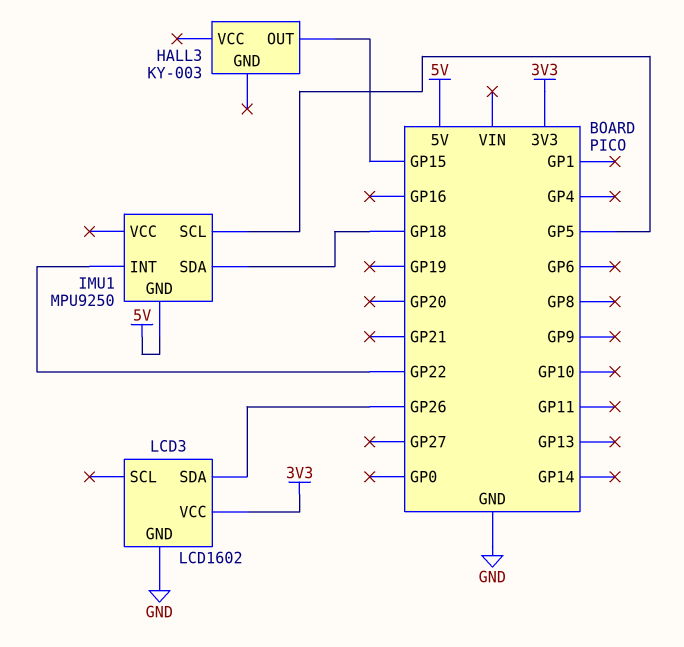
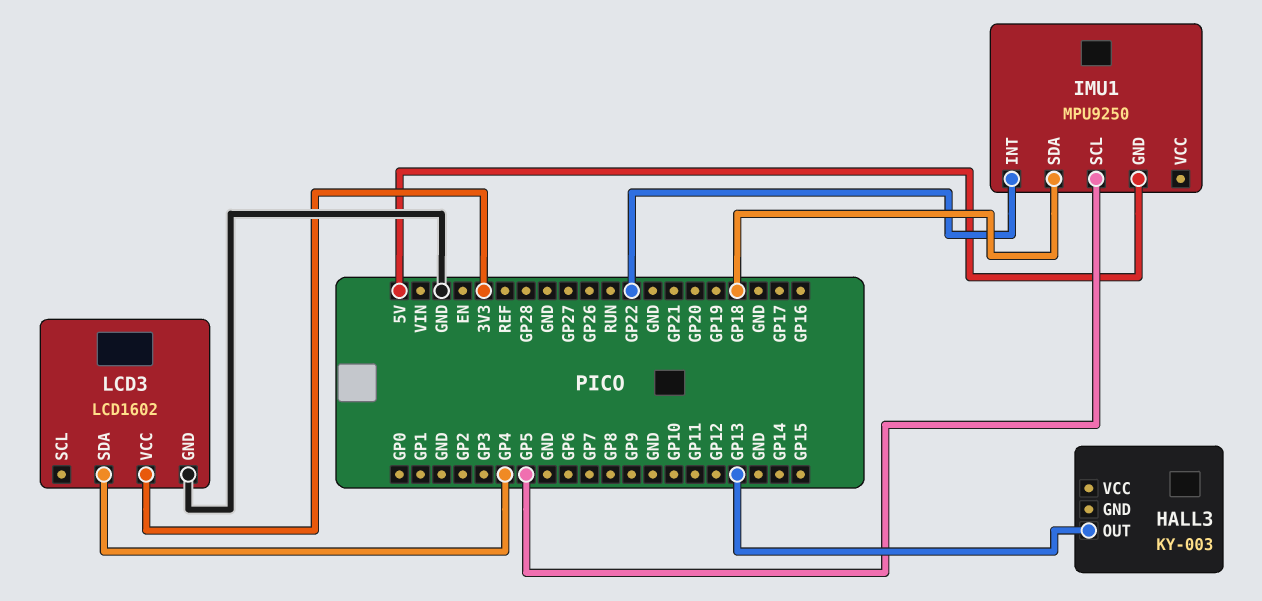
HALL3 pin OUT: GP15 -> GP13
LCD3 pin SDA: GP26 -> GP4

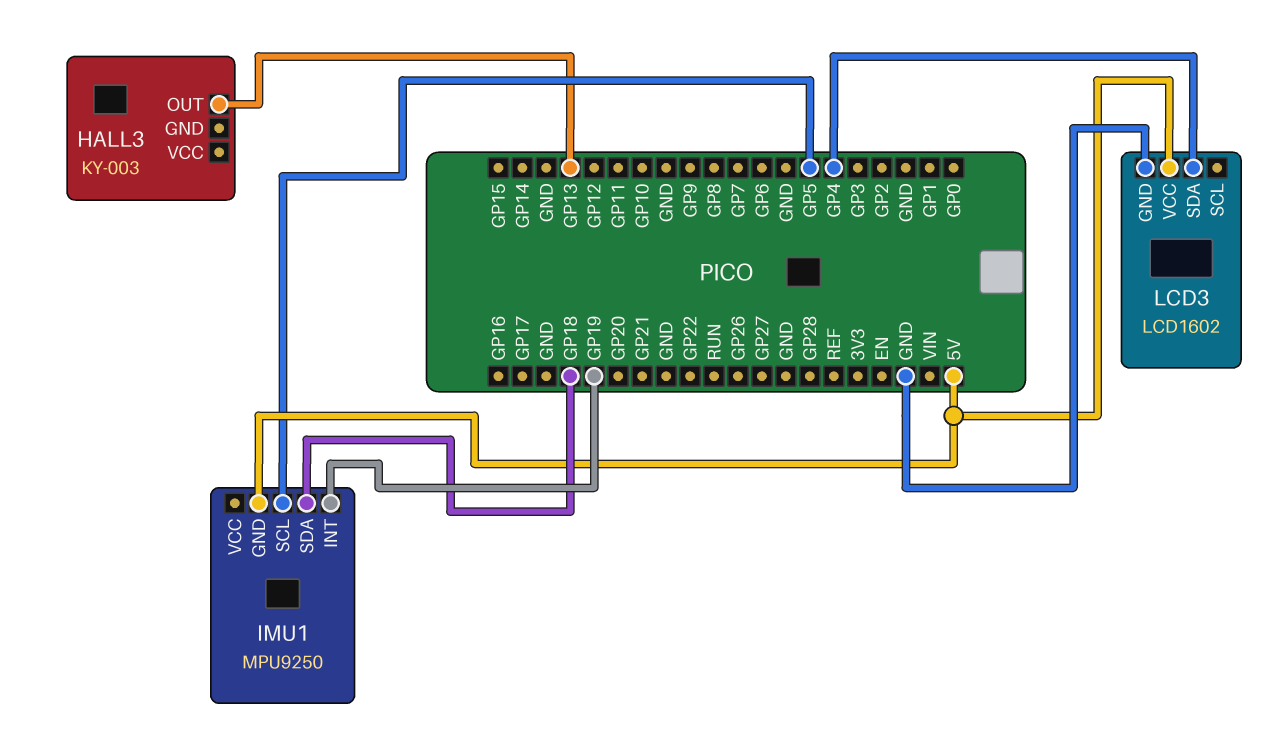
IMU1 pin INT: GP22 -> GP19
LCD3 pin VCC: 3V3 -> 5V

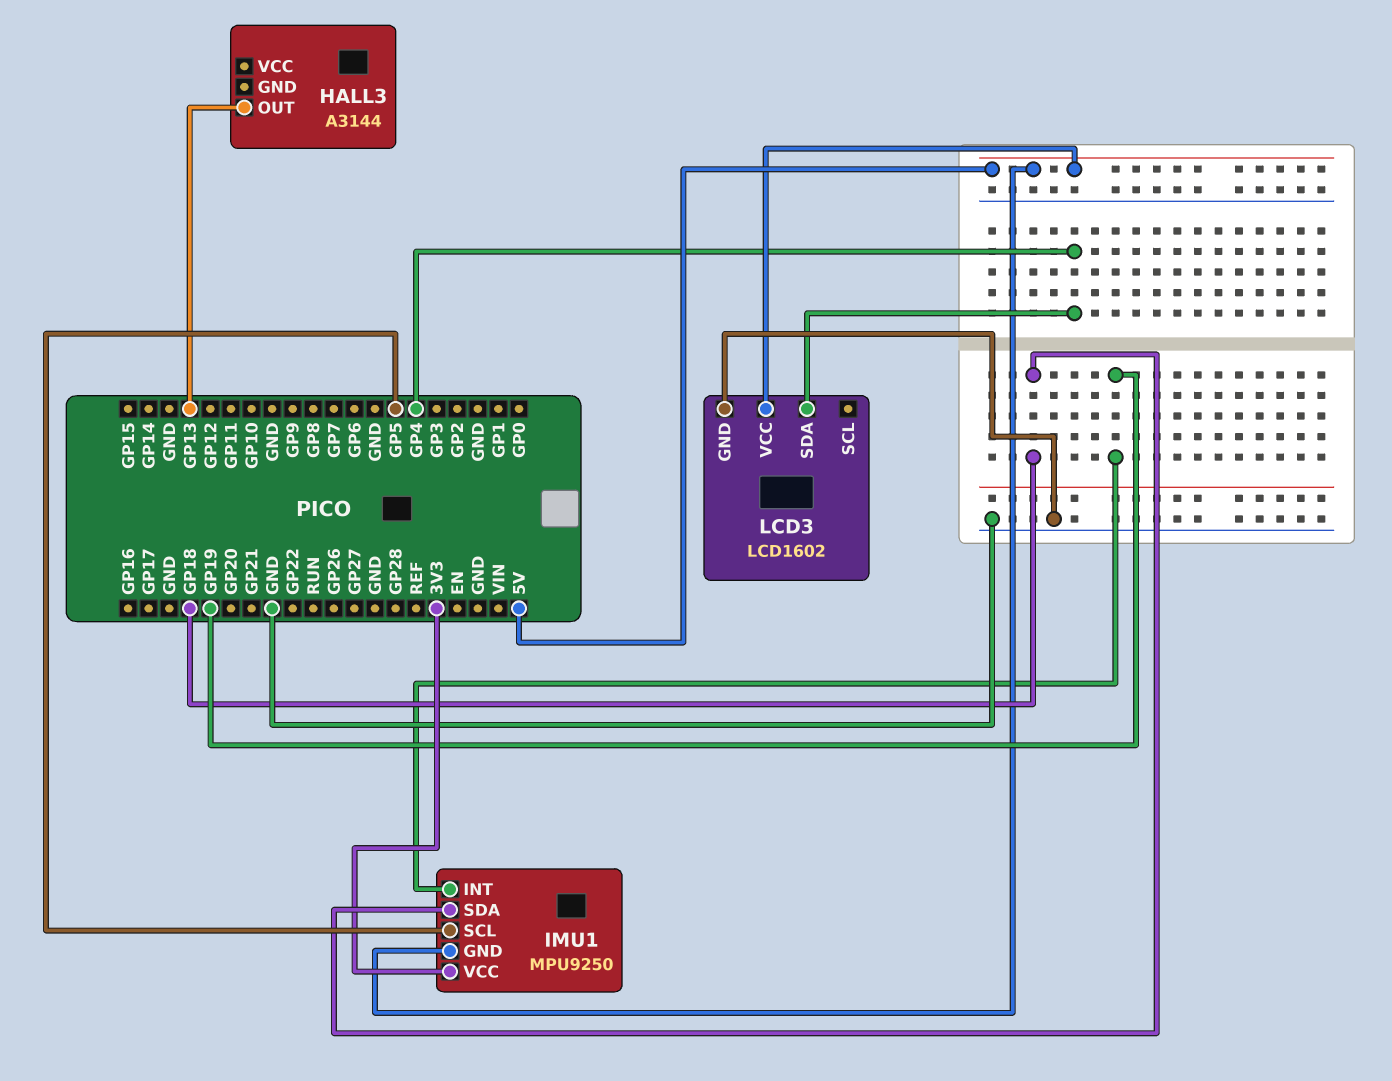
HALL3: KY-003 -> A3144
IMU1 pin VCC: none -> 3V3

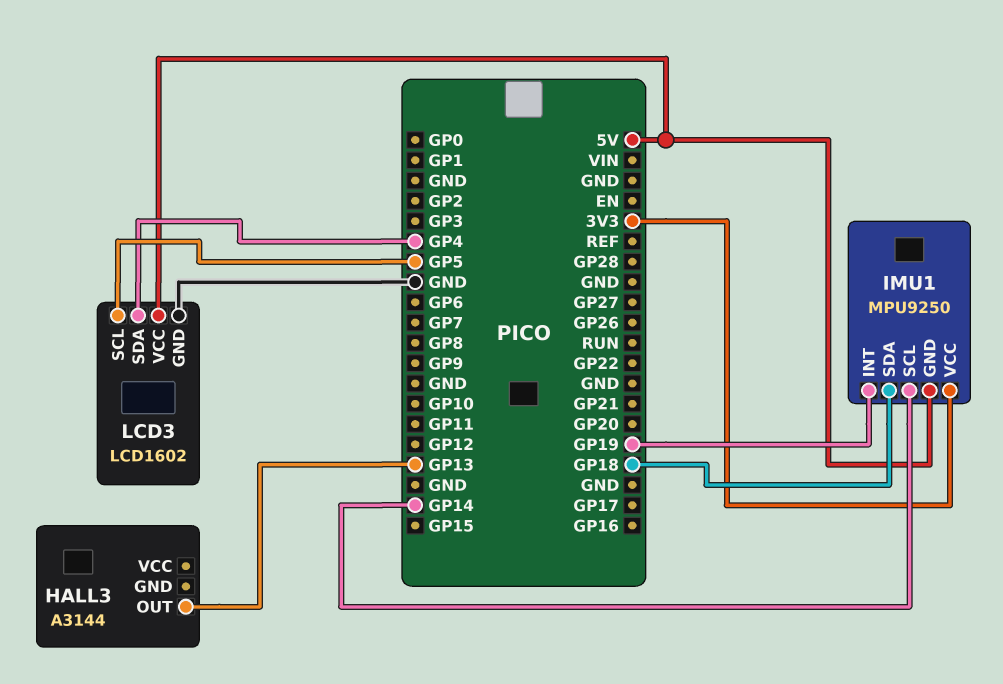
IMU1 pin SCL: GP5 -> GP14
LCD3 pin SCL: none -> GP5

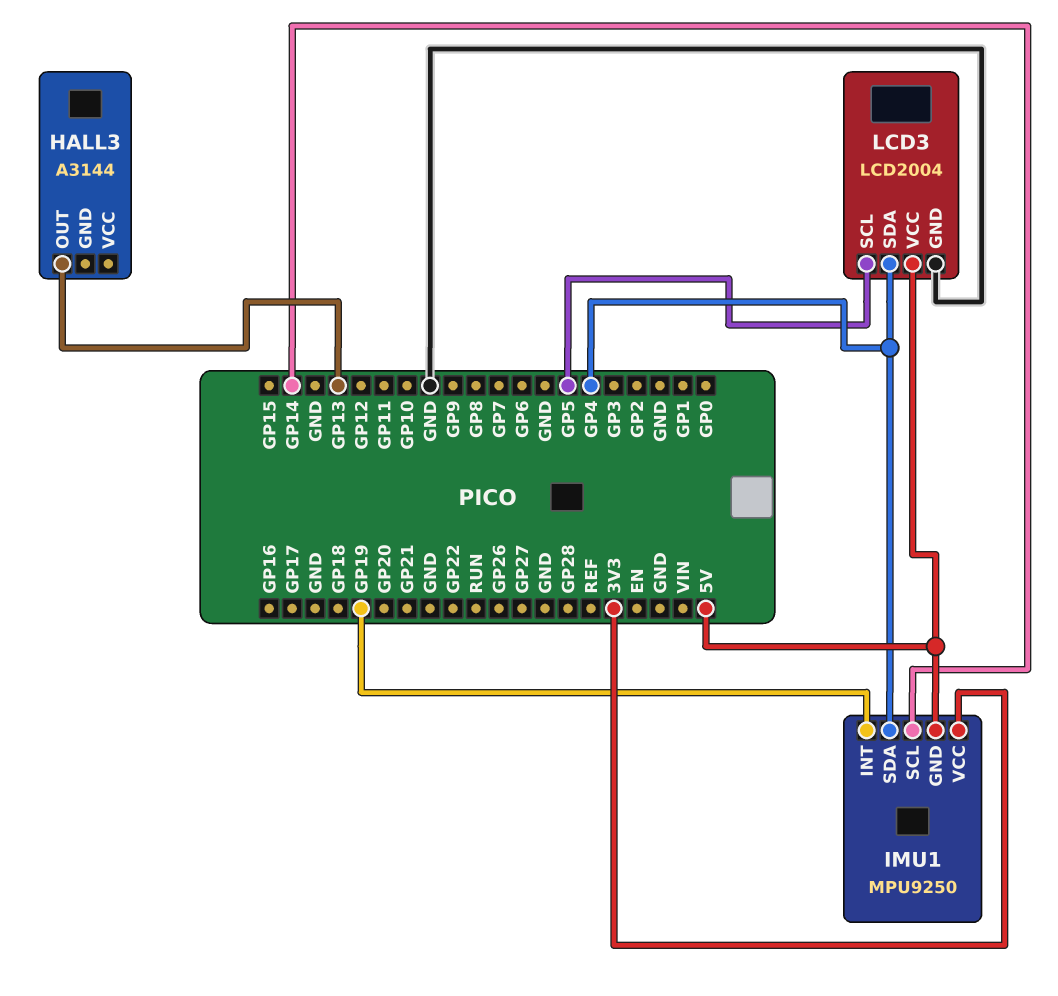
IMU1 pin SDA: GP18 -> GP4
LCD3: LCD1602 -> LCD2004

